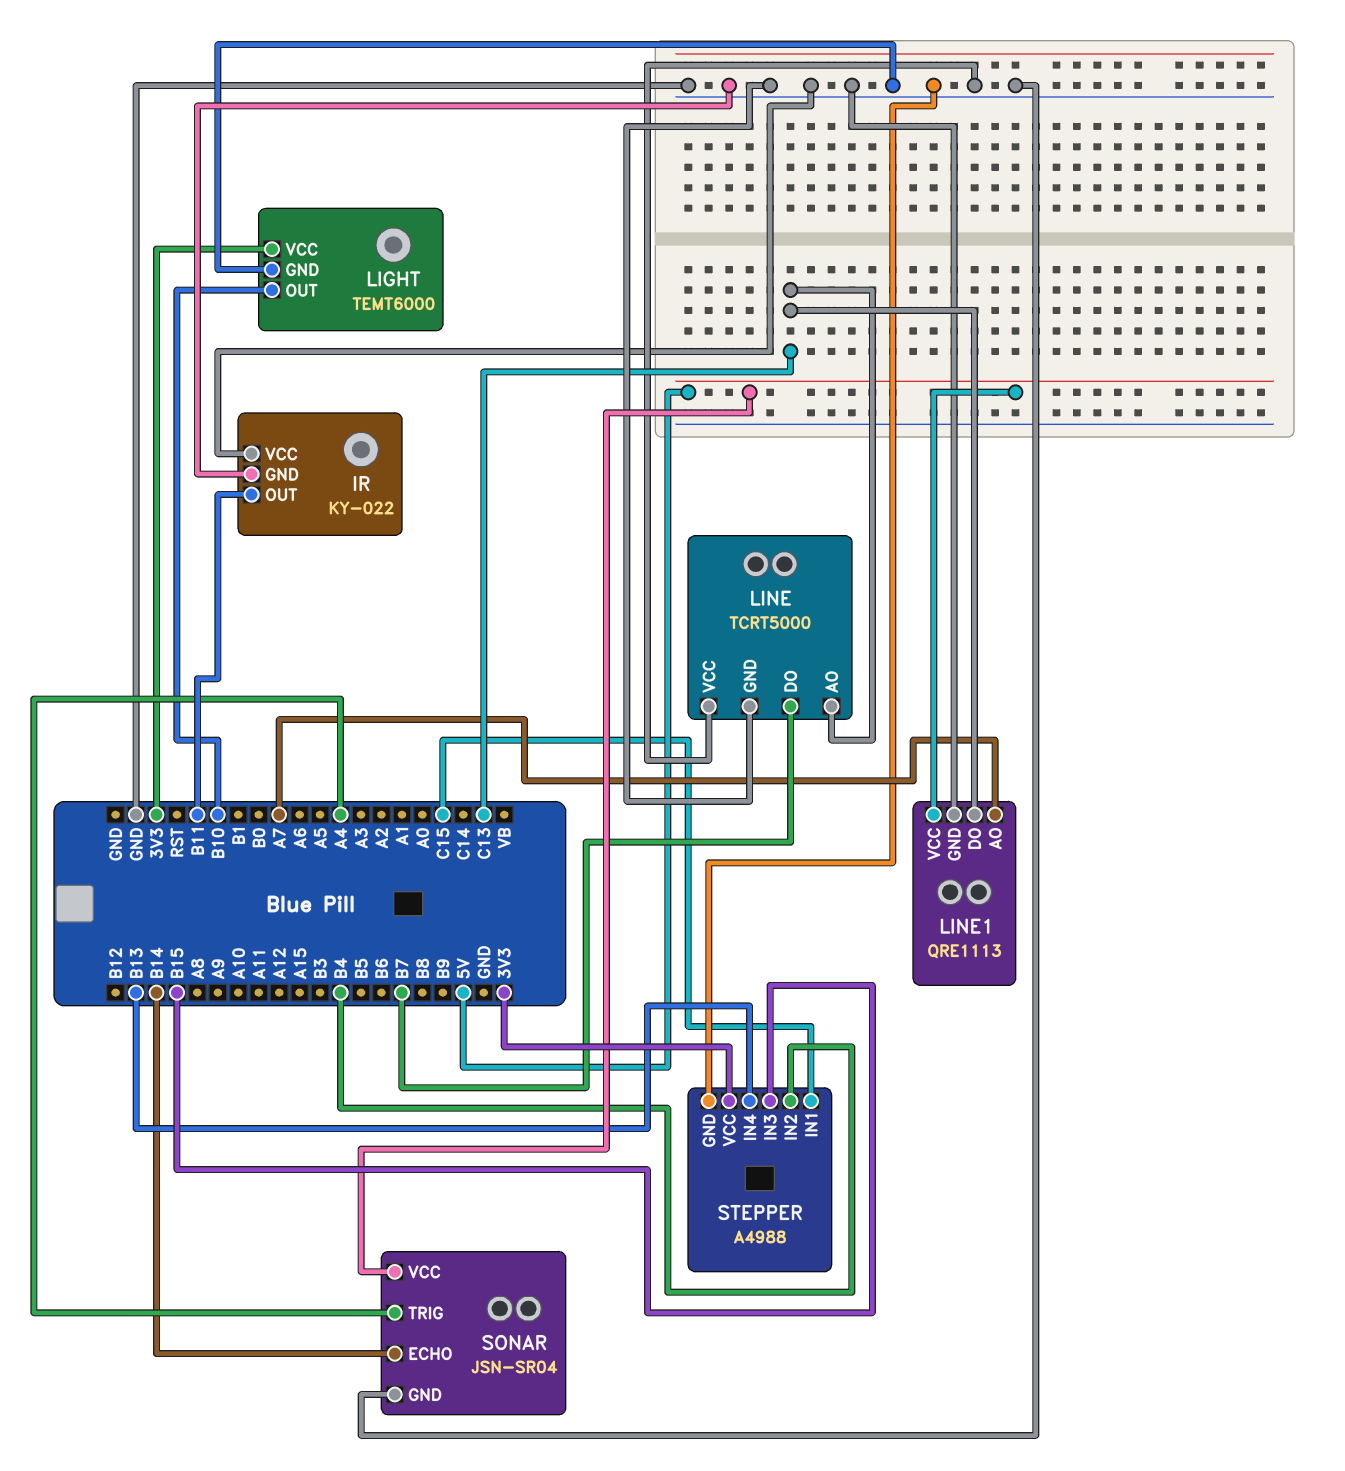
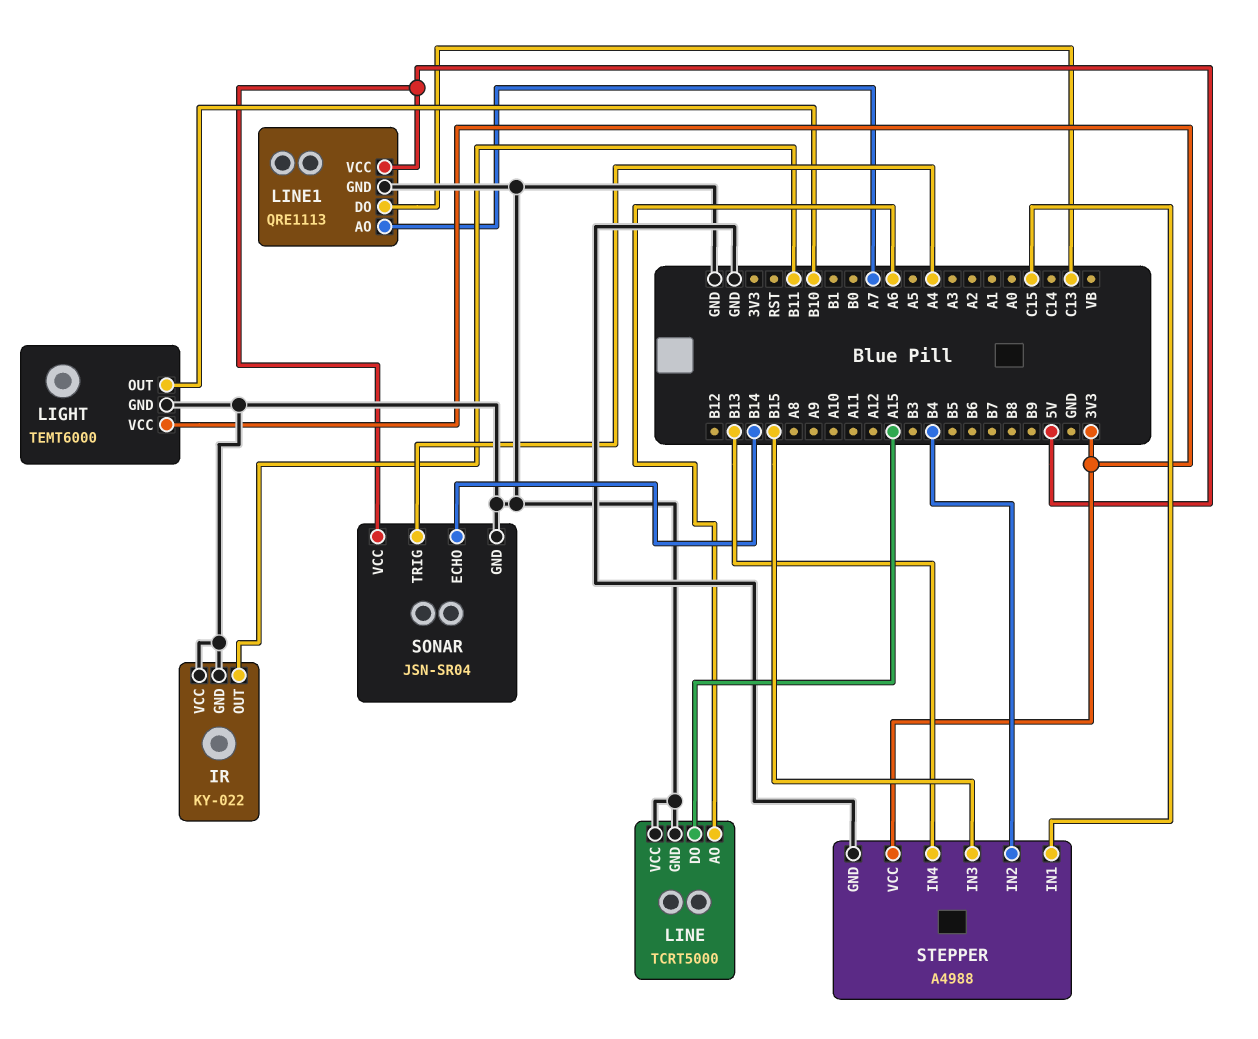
LINE pin AO: C13 -> A6
LINE pin DO: B7 -> A15

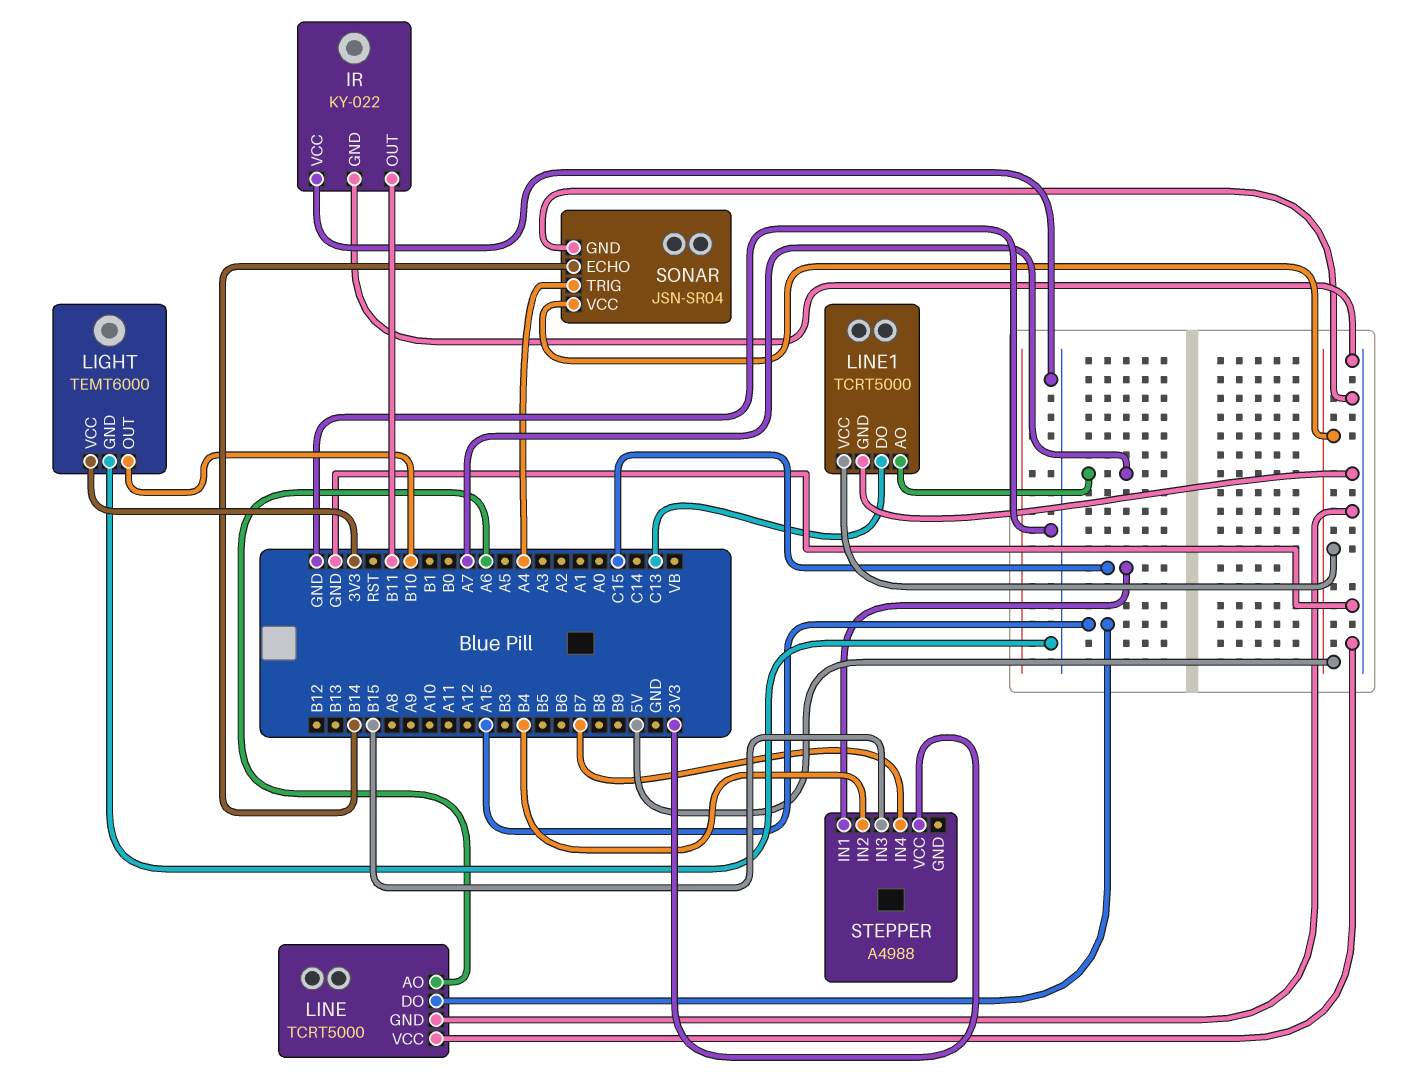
LINE1: QRE1113 -> TCRT5000
STEPPER pin GND: GND -> none
STEPPER pin IN4: B13 -> B7

